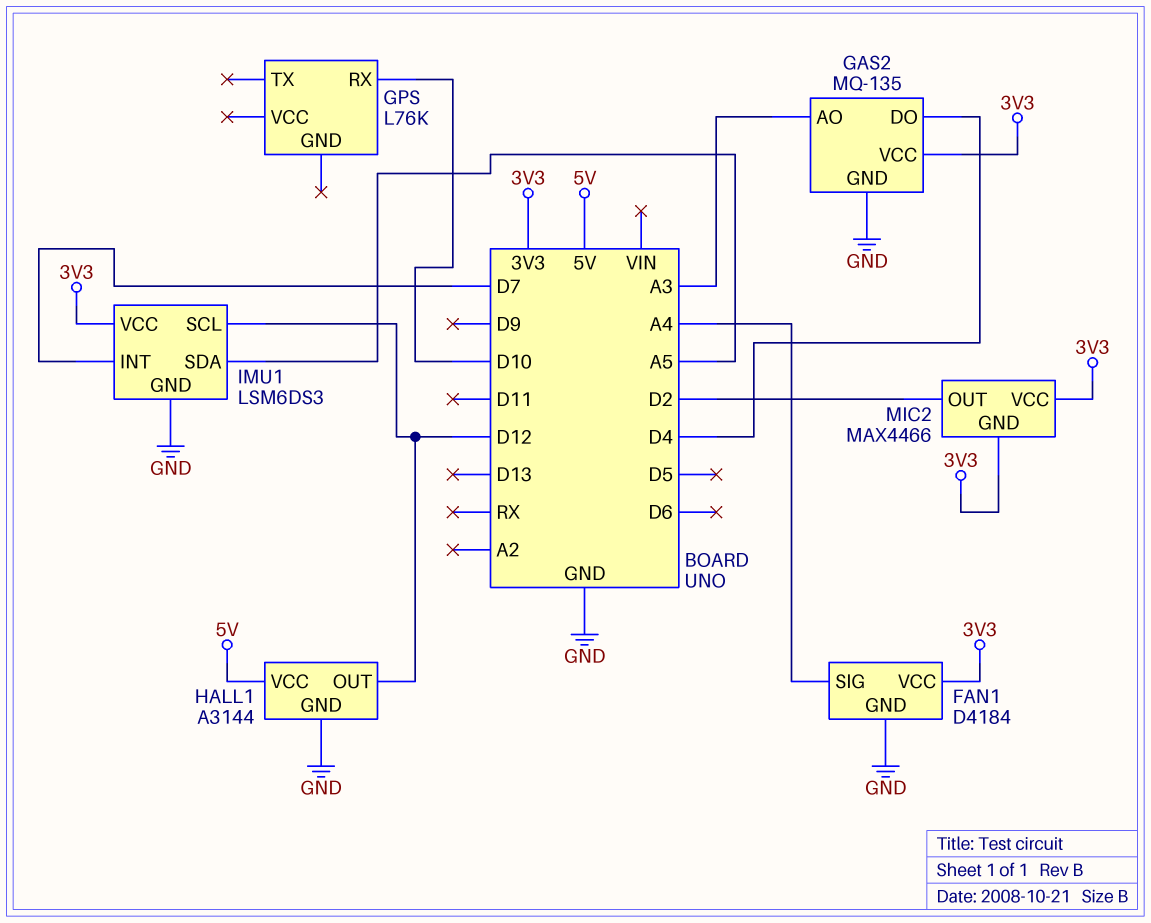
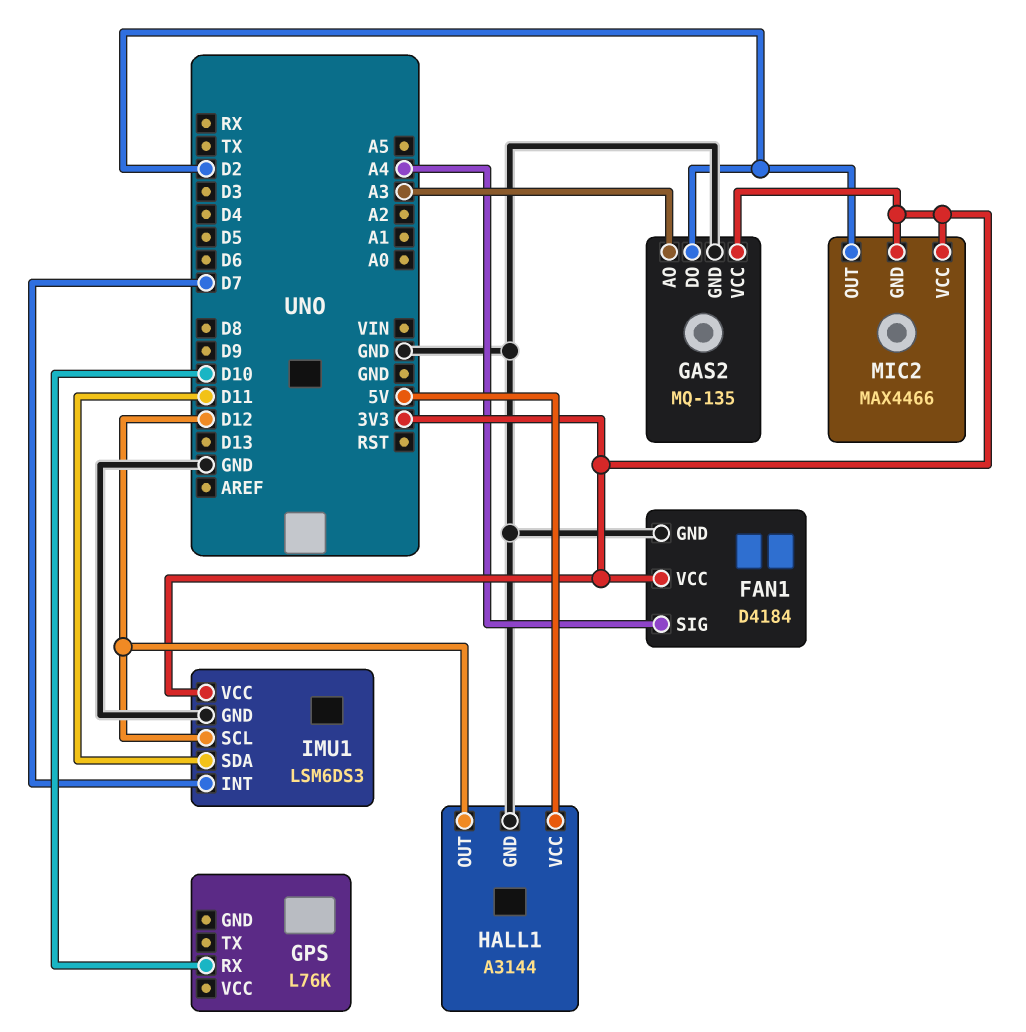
GAS2 pin DO: D4 -> D2
IMU1 pin SDA: A5 -> D11

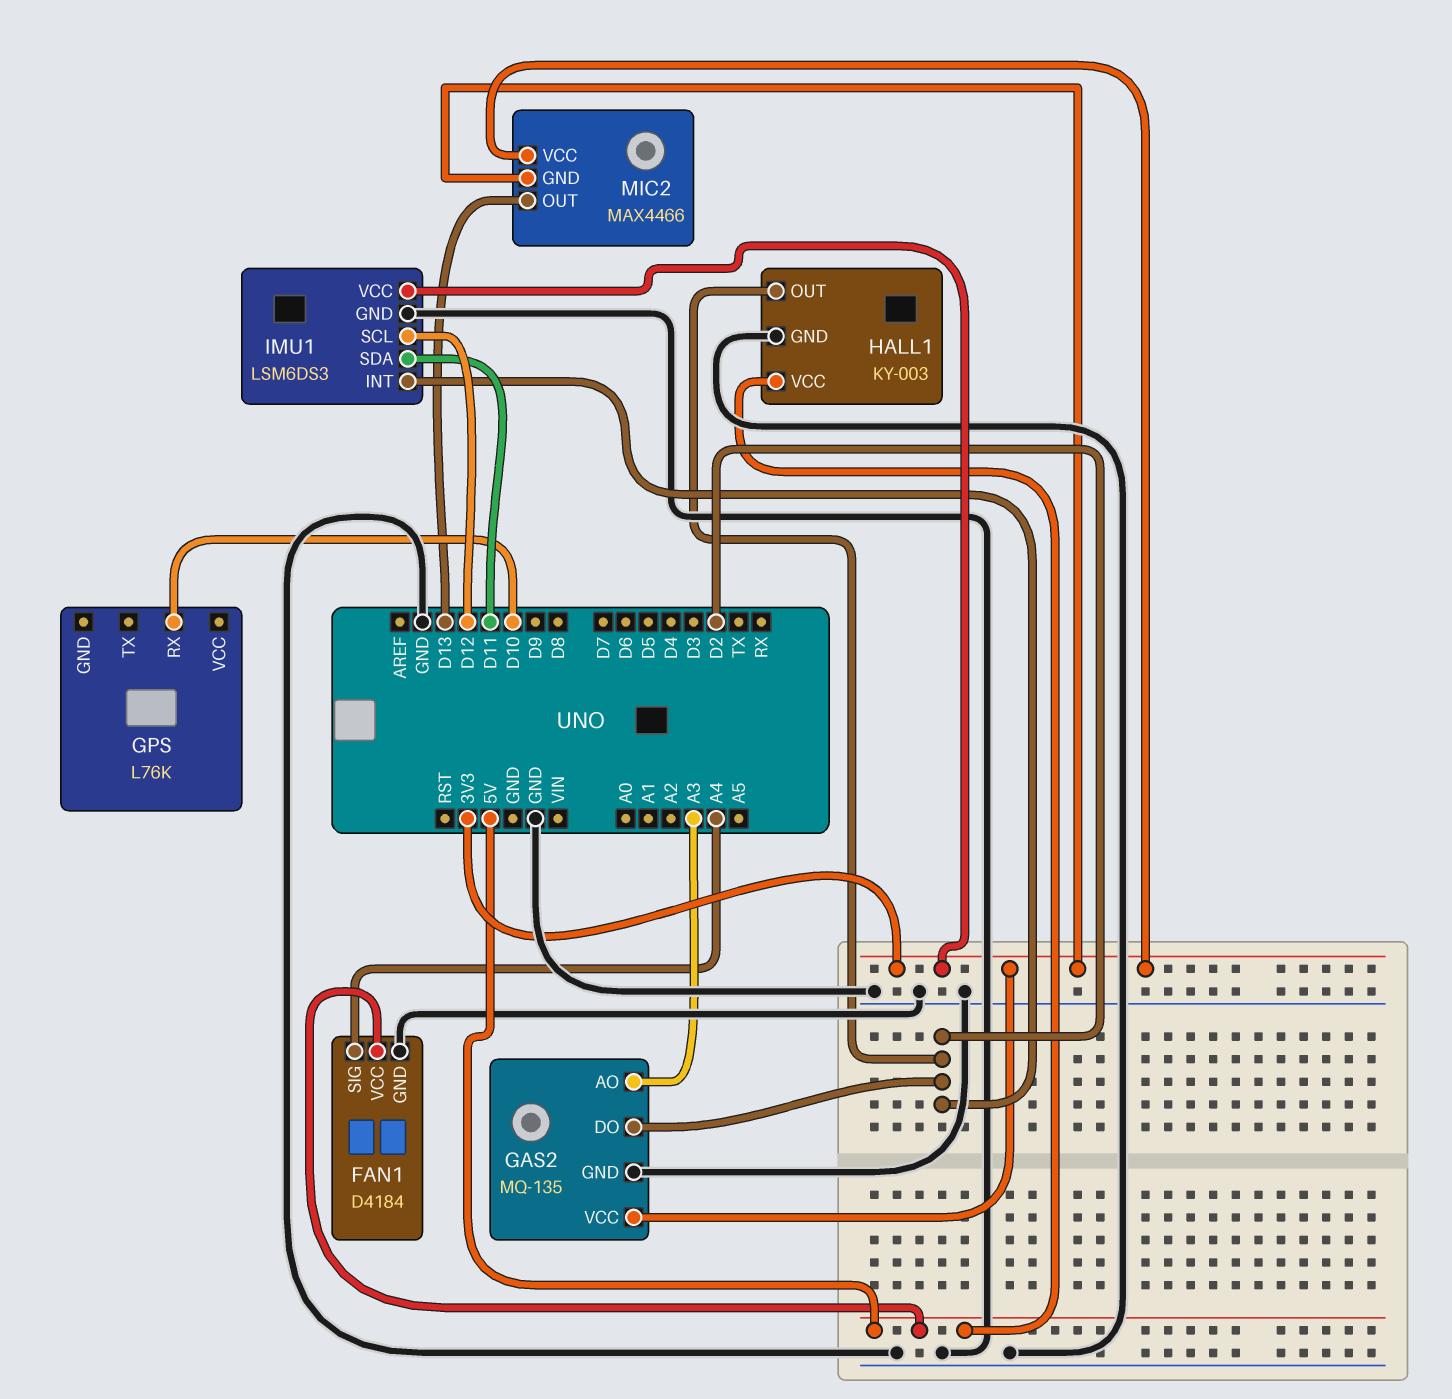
FAN1 pin VCC: 3V3 -> 5V
HALL1: A3144 -> KY-003
HALL1 pin OUT: D12 -> D2
IMU1 pin INT: D7 -> D2
MIC2 pin OUT: D2 -> D13

